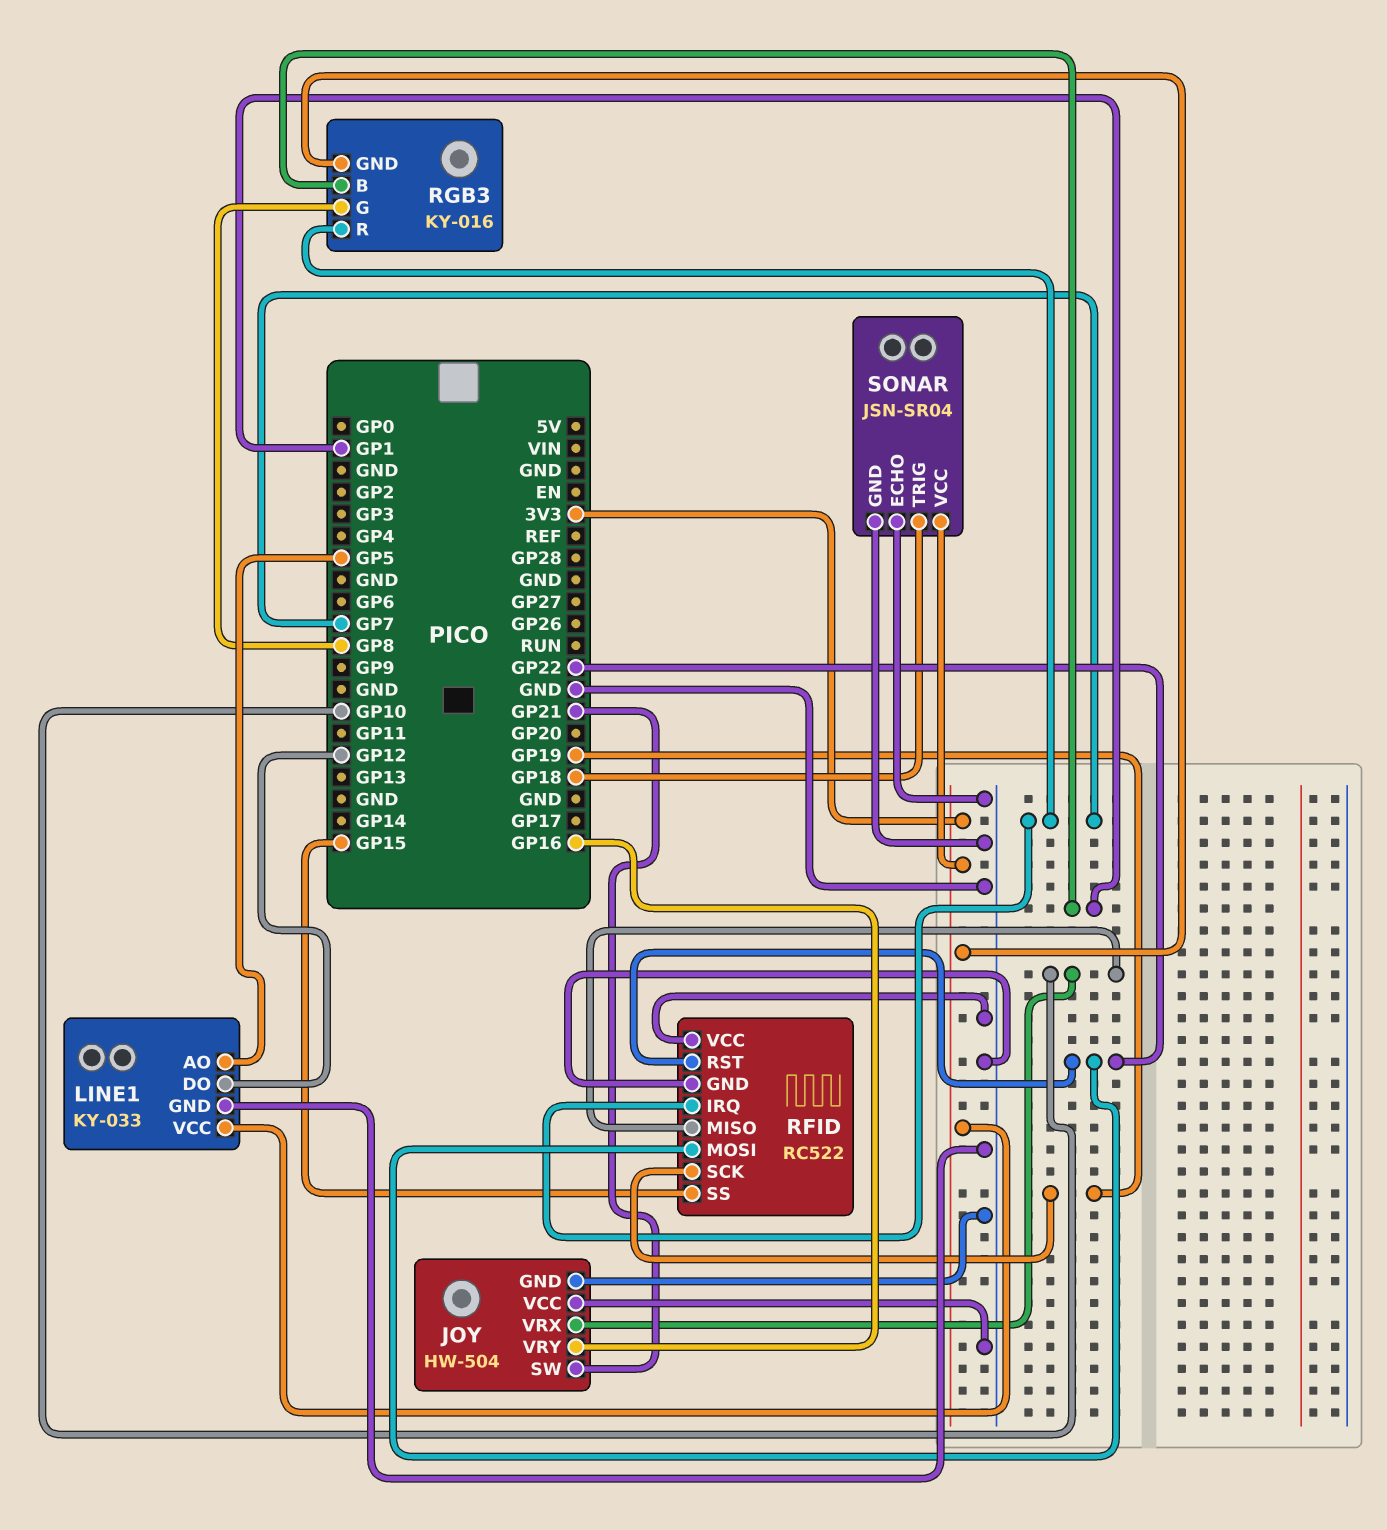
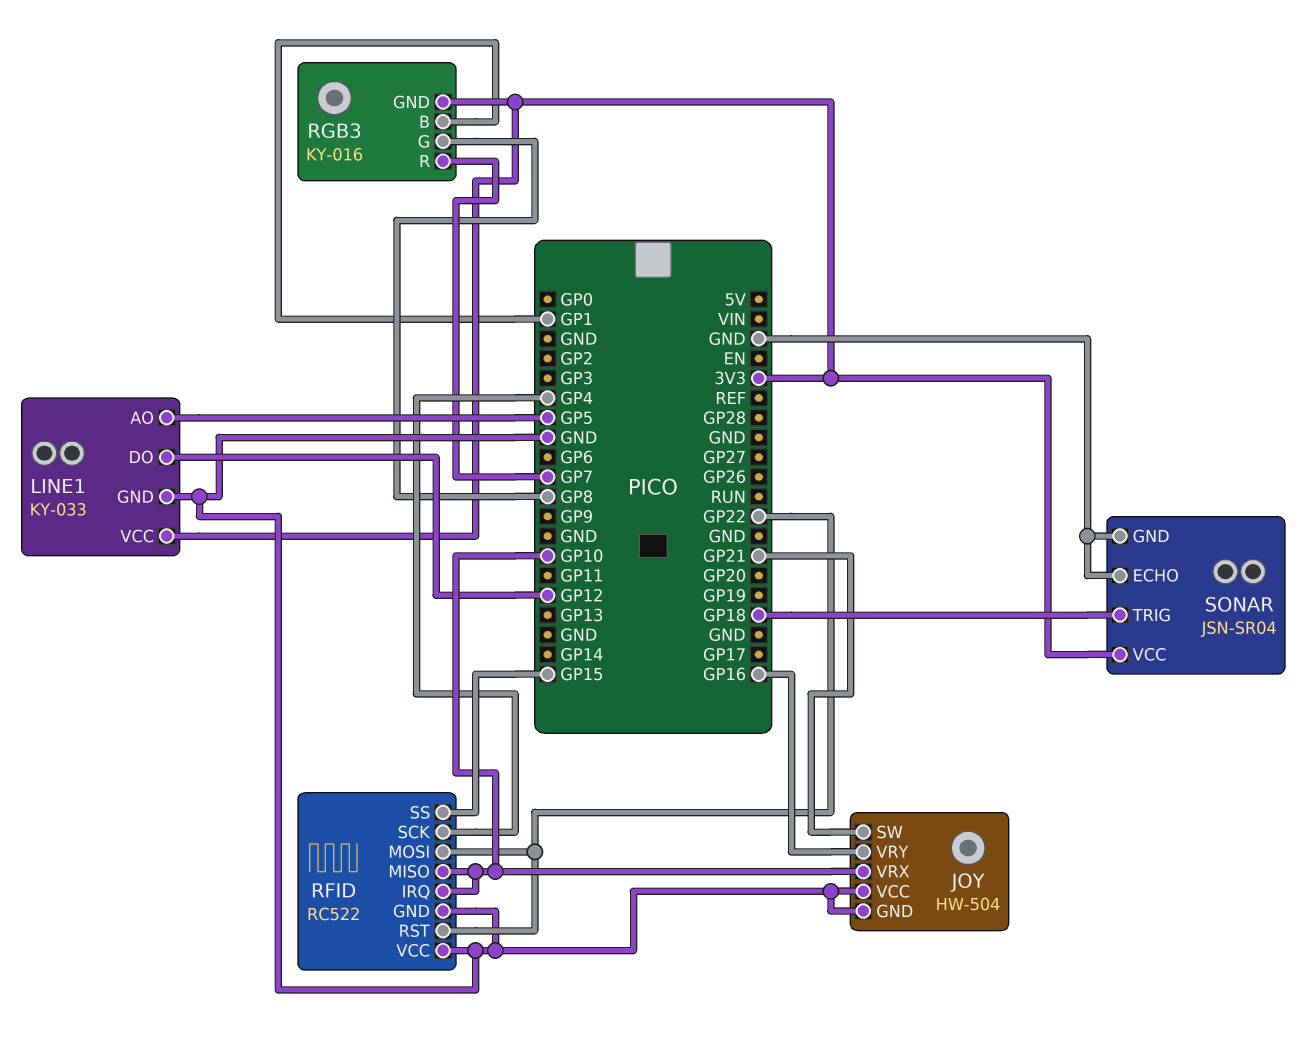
RFID pin IRQ: GP7 -> GP10
RFID pin SCK: GP19 -> GP4

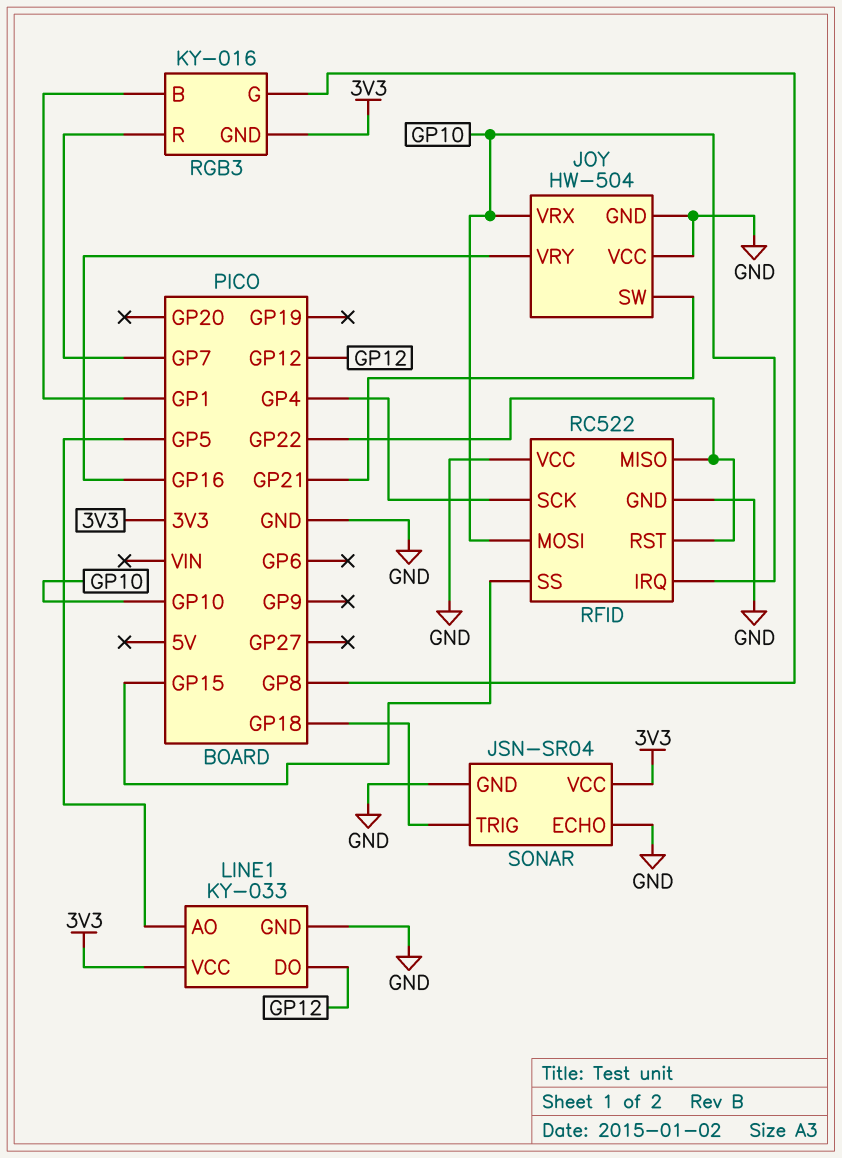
RFID pin MISO: GP10 -> GP22
RFID pin MOSI: GP22 -> GP10

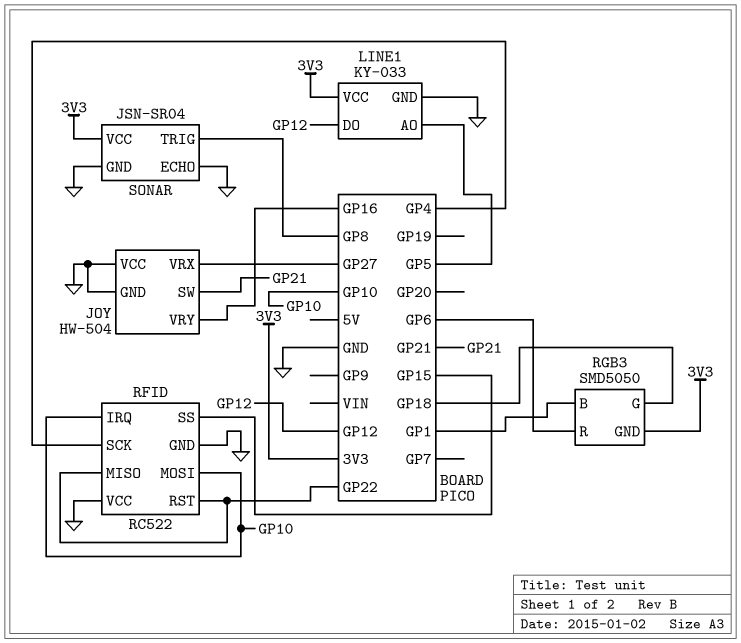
JOY pin VRX: GP10 -> GP27
RGB3: KY-016 -> SMD5050
RGB3 pin G: GP8 -> GP18
RGB3 pin R: GP7 -> GP6
SONAR pin TRIG: GP18 -> GP8

